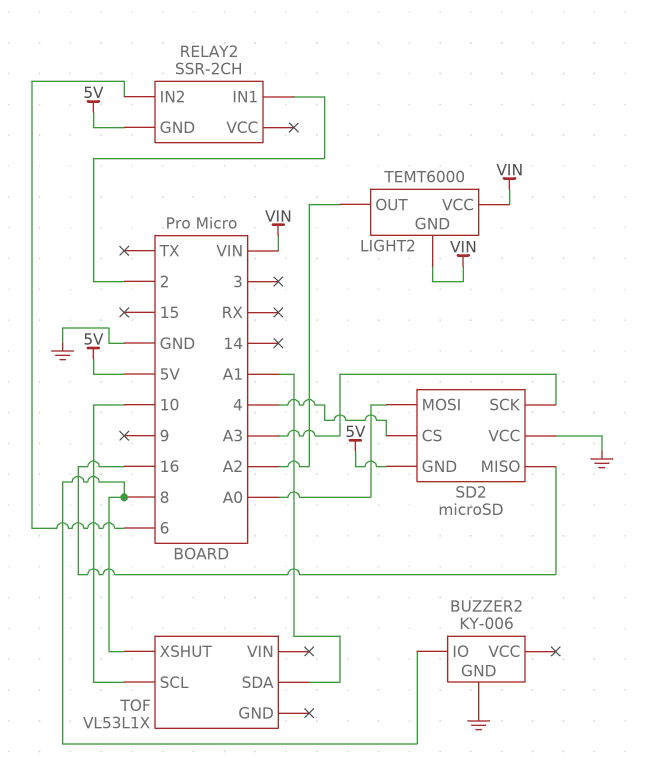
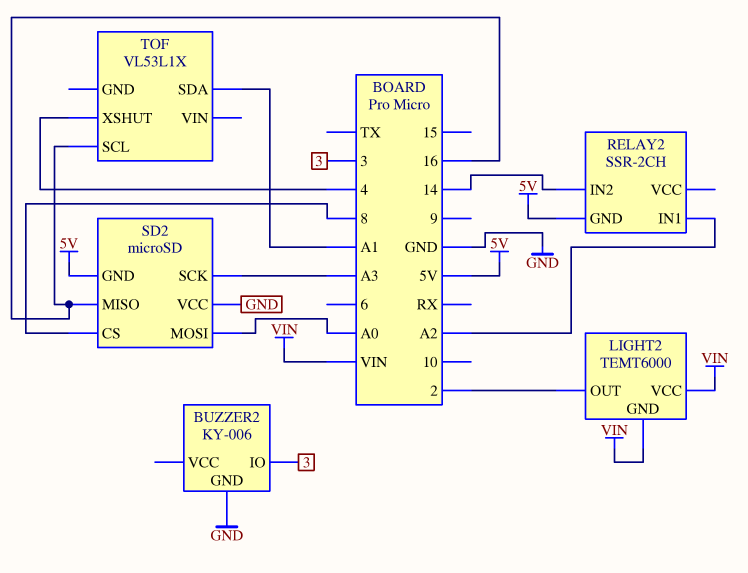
BUZZER2 pin IO: 8 -> 3
LIGHT2 pin OUT: A2 -> 2
RELAY2 pin IN1: 2 -> A2
RELAY2 pin IN2: 6 -> 14
SD2 pin CS: 4 -> 8
TOF pin SCL: 10 -> 16
TOF pin XSHUT: 8 -> 4

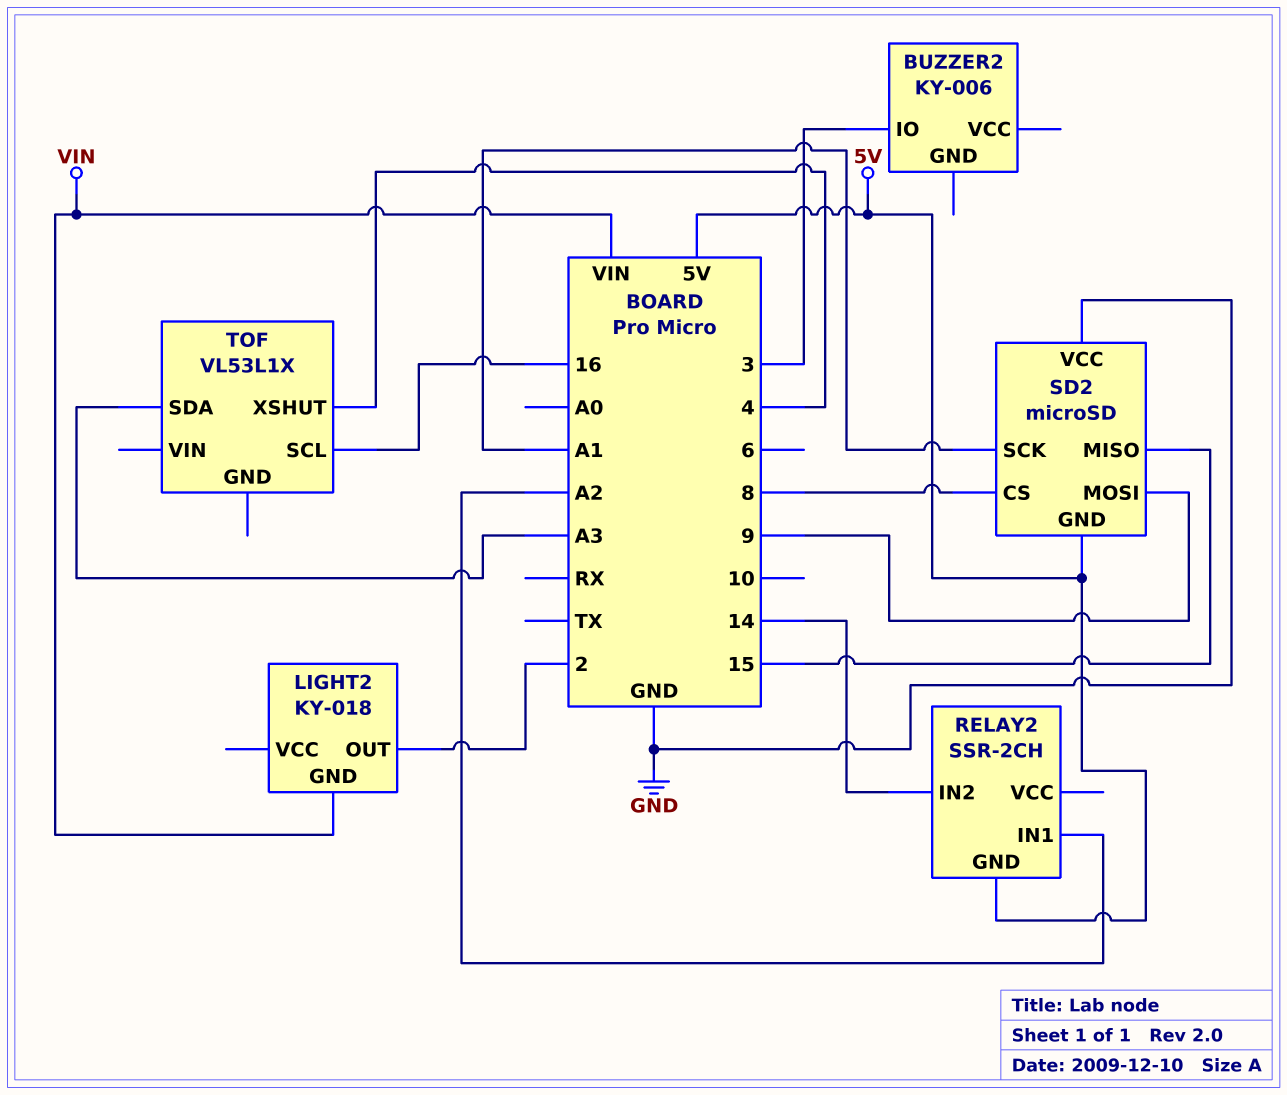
BUZZER2 pin GND: GND -> none
LIGHT2: TEMT6000 -> KY-018
LIGHT2 pin VCC: VIN -> none
SD2 pin MISO: 16 -> 15
SD2 pin MOSI: A0 -> 9
SD2 pin SCK: A3 -> A1
TOF pin SDA: A1 -> A3

